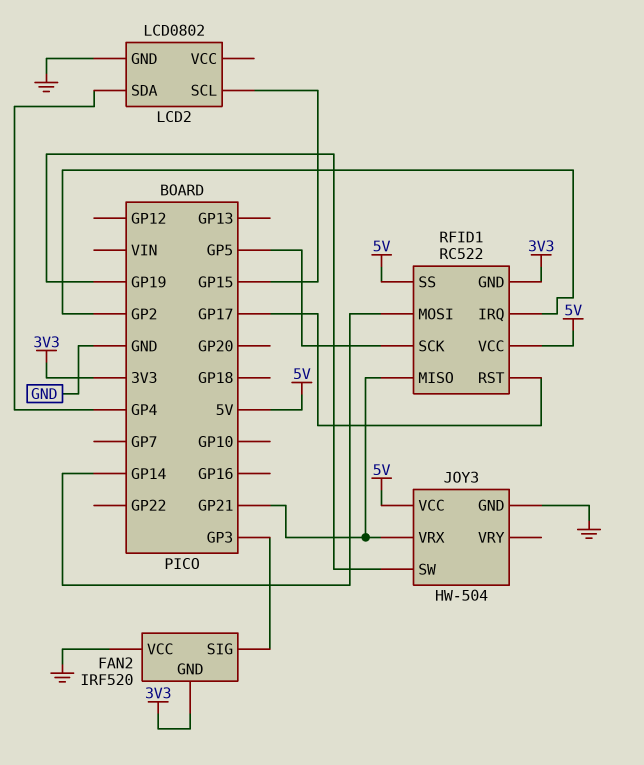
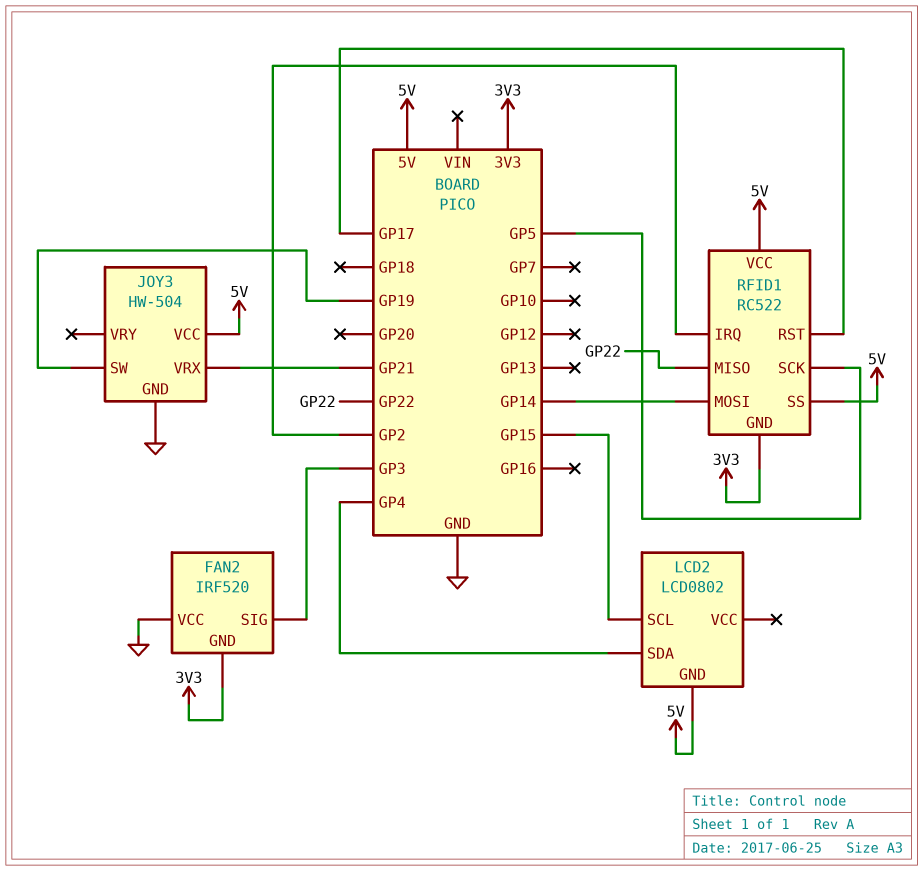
LCD2 pin GND: GND -> 5V
RFID1 pin MISO: GP21 -> GP22

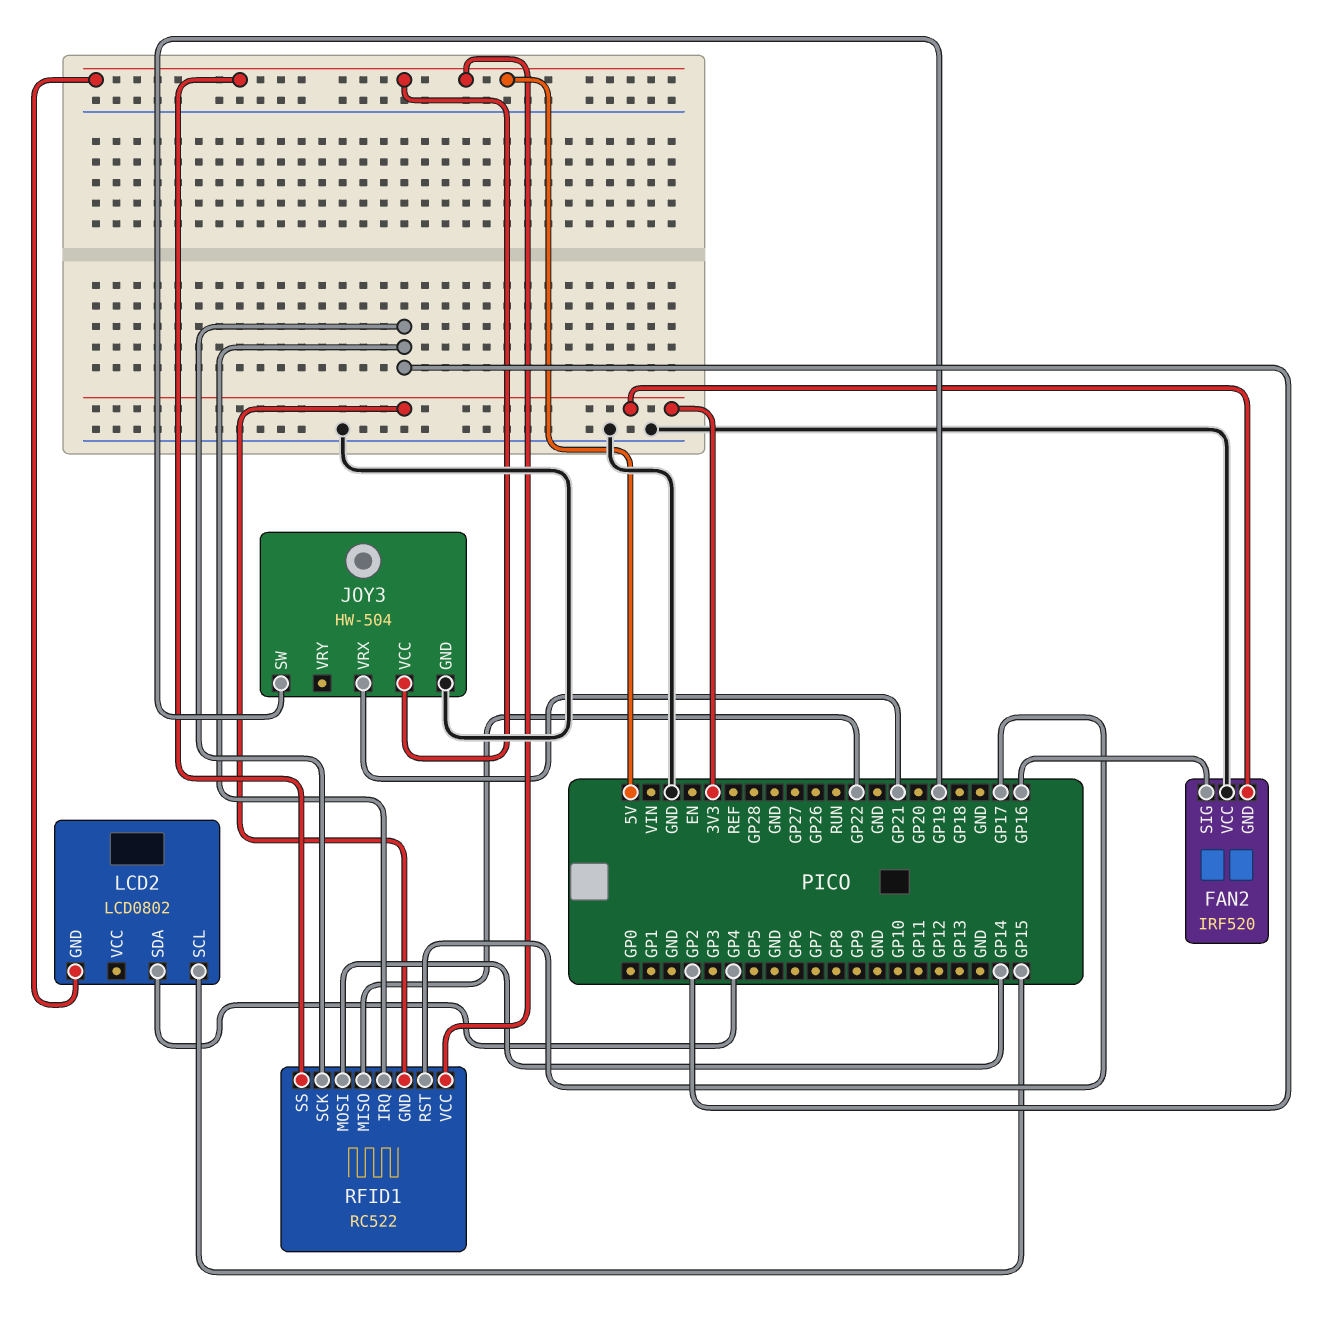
FAN2 pin SIG: GP3 -> GP16
RFID1 pin SCK: GP5 -> GP2

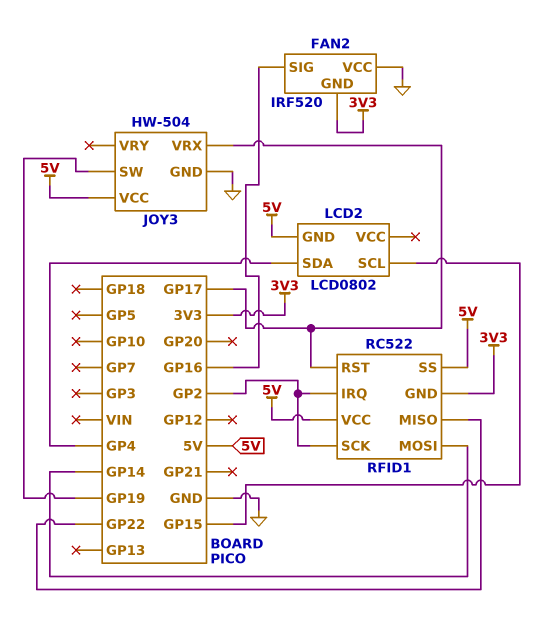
JOY3 pin VRX: GP21 -> GP17

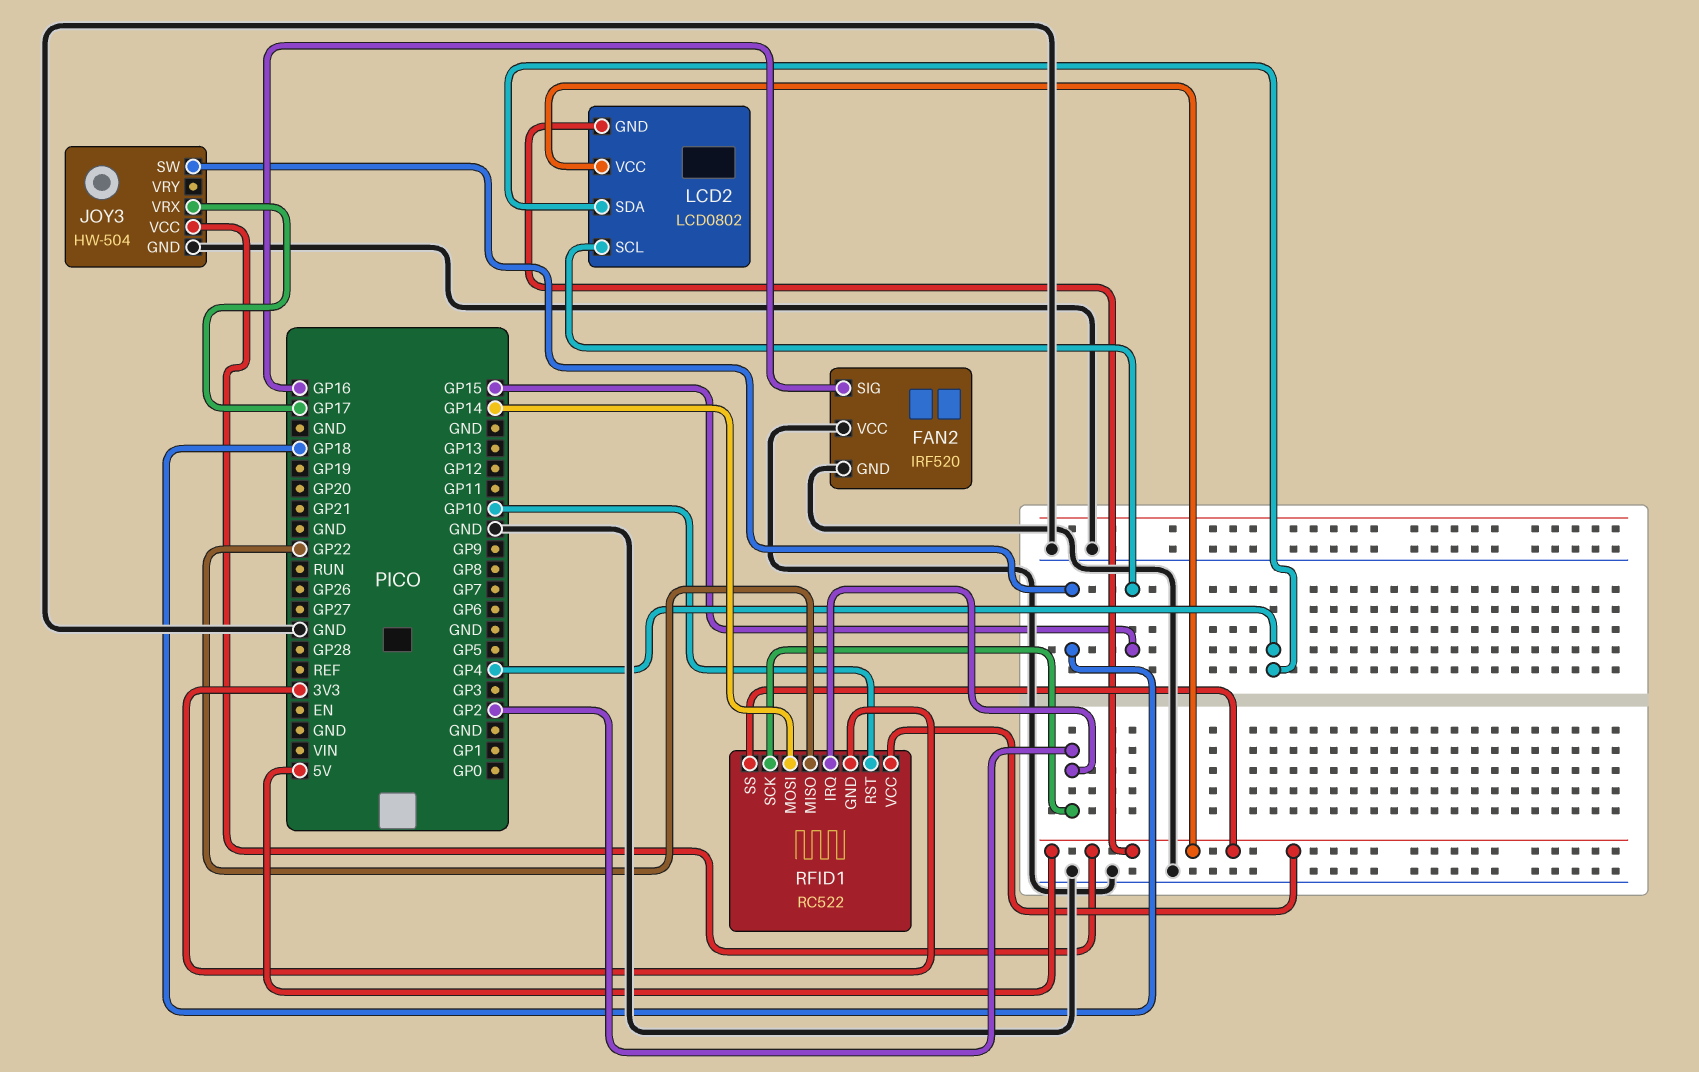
FAN2 pin GND: 3V3 -> GND
JOY3 pin SW: GP19 -> GP18
LCD2 pin VCC: none -> 5V
RFID1 pin RST: GP17 -> GP10

